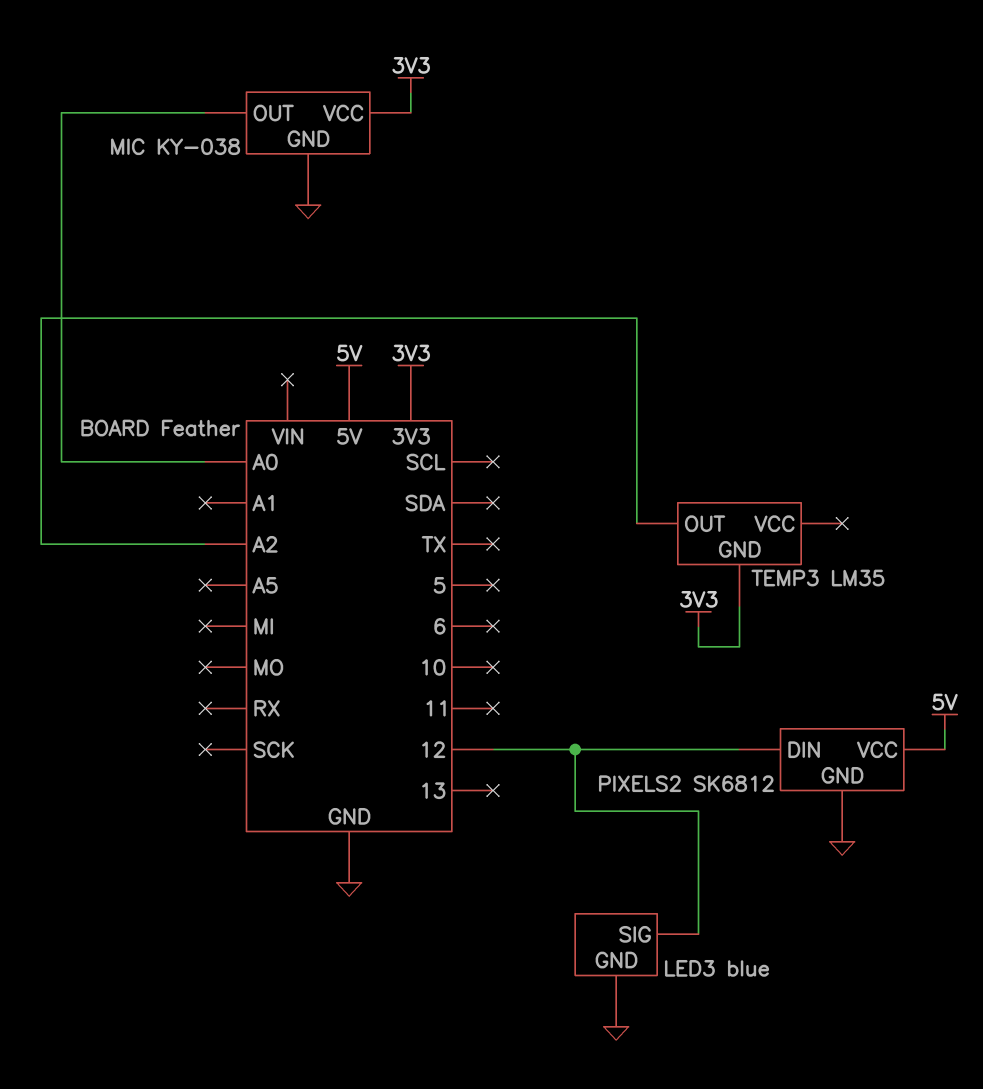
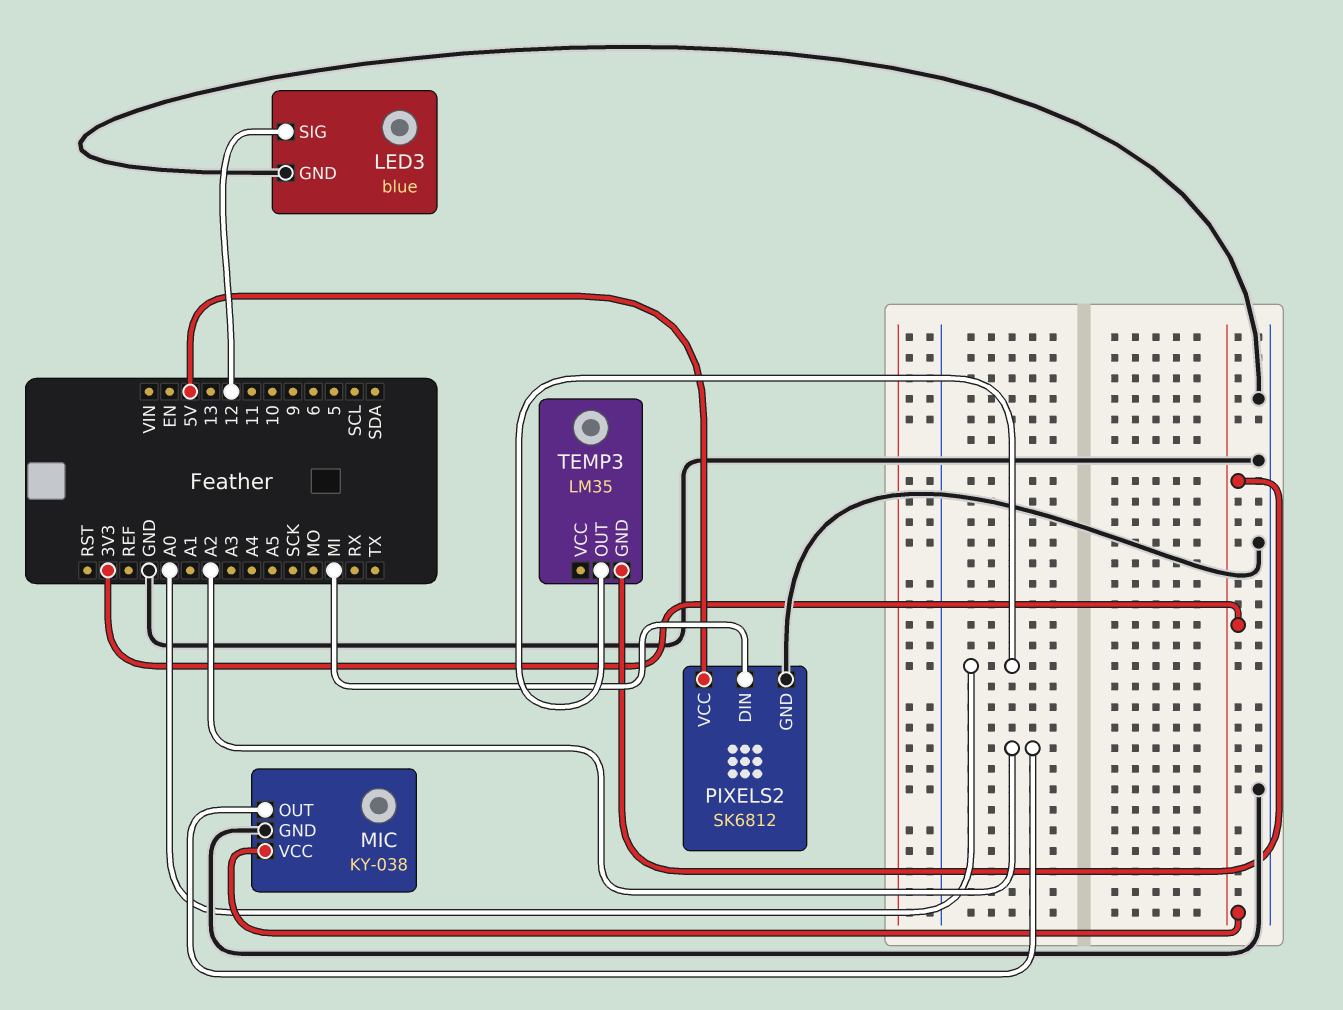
MIC pin OUT: A0 -> A2
PIXELS2 pin DIN: 12 -> MI
TEMP3 pin OUT: A2 -> A0

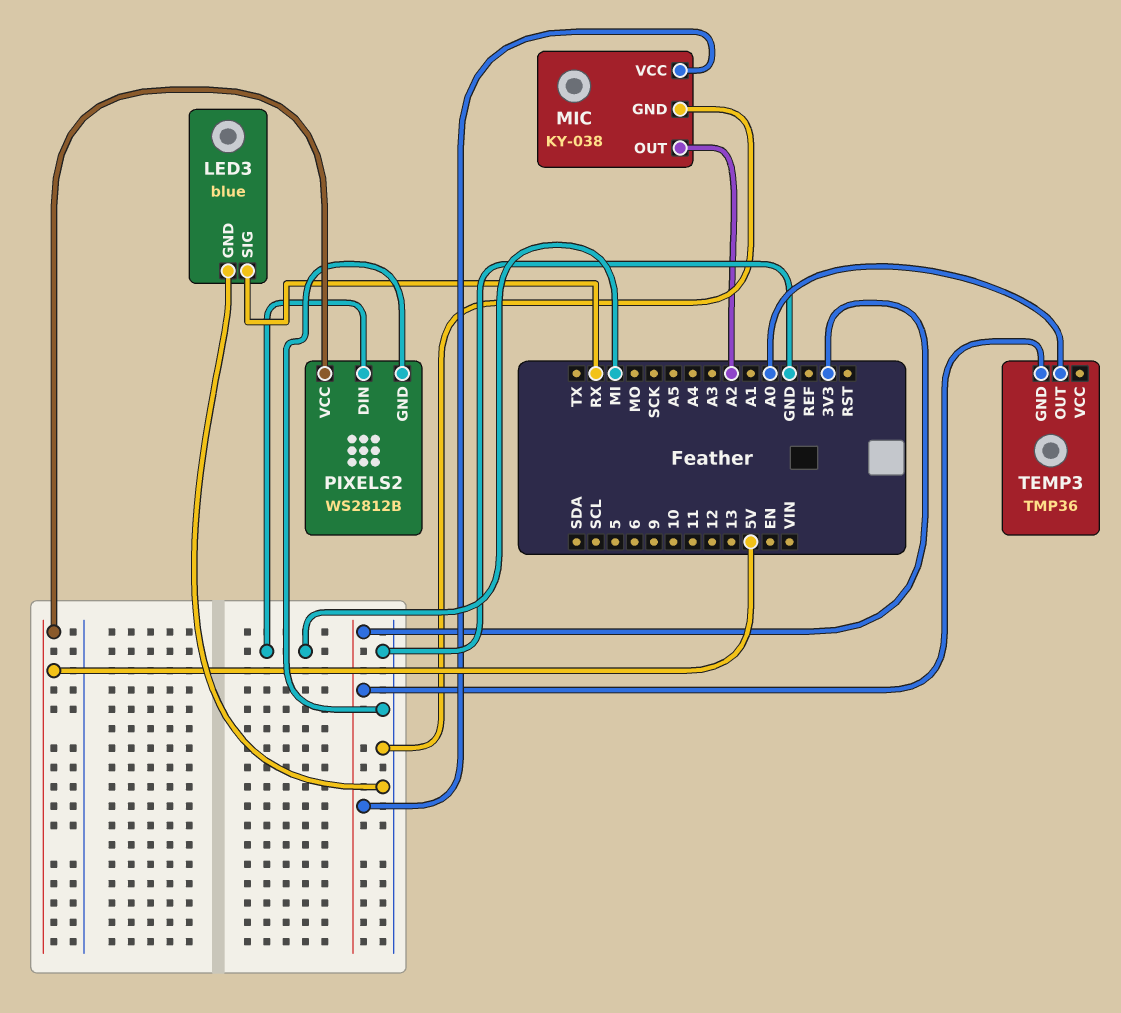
LED3 pin SIG: 12 -> RX
PIXELS2: SK6812 -> WS2812B
TEMP3: LM35 -> TMP36

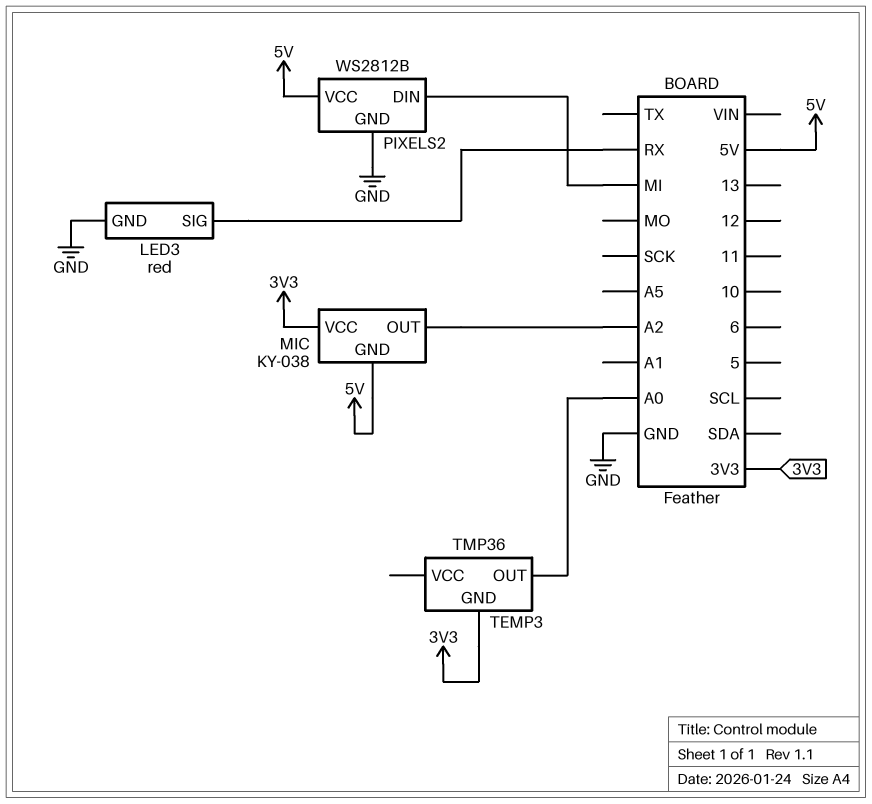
LED3: blue -> red
MIC pin GND: GND -> 5V

